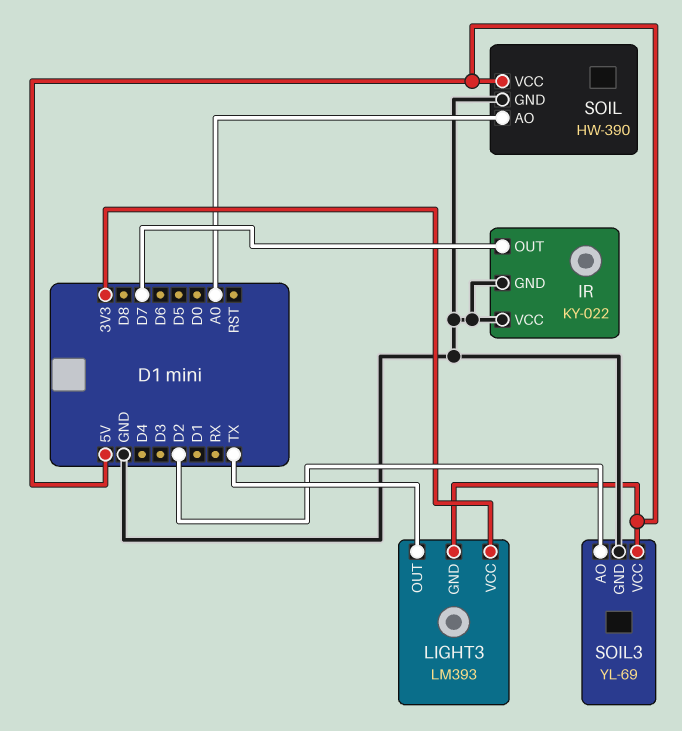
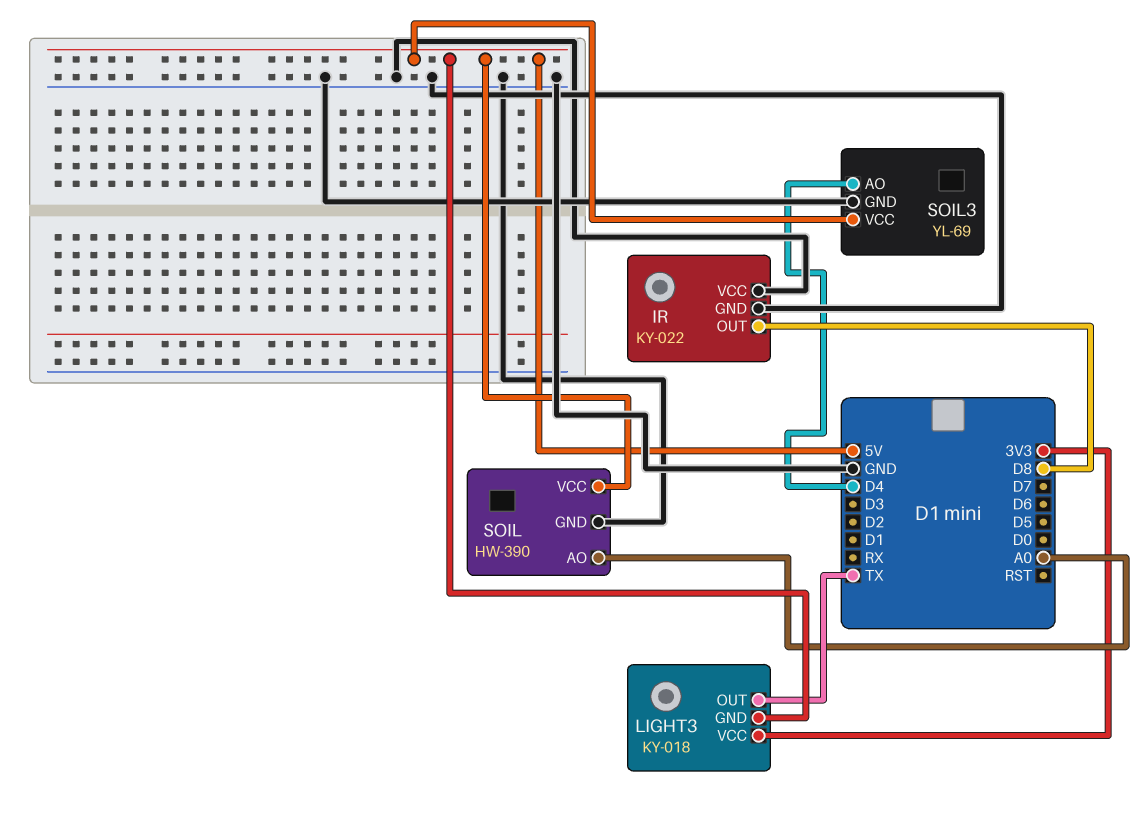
IR pin OUT: D7 -> D8
LIGHT3: LM393 -> KY-018
SOIL3 pin AO: D2 -> D4

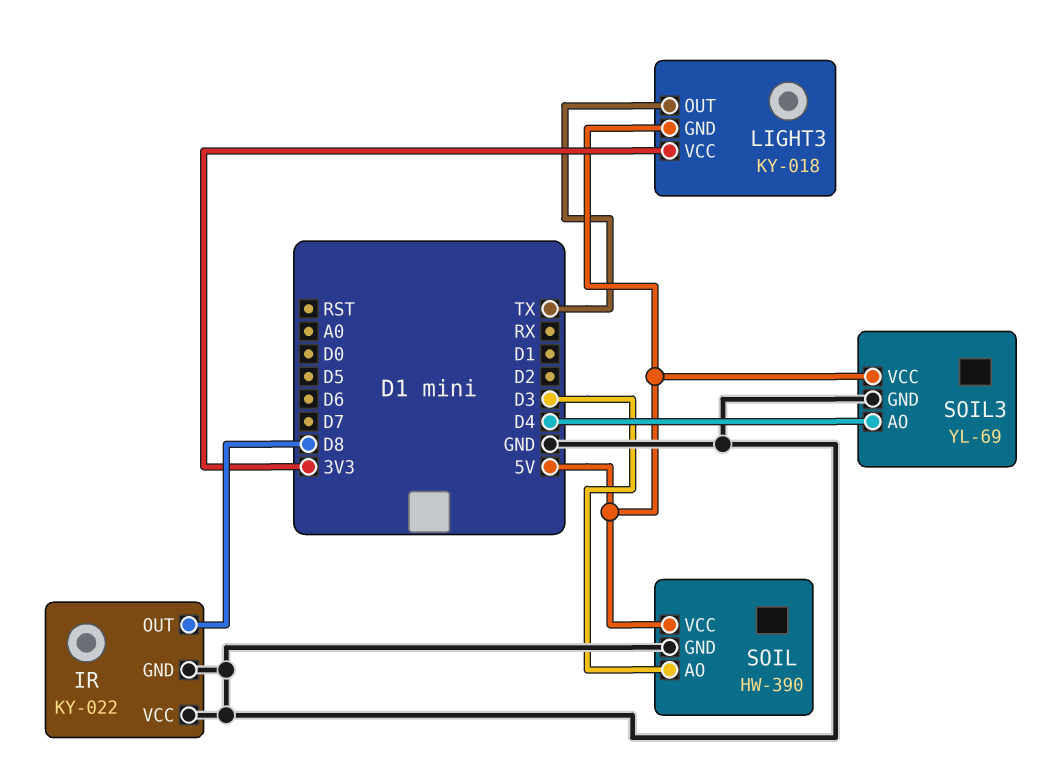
SOIL pin AO: A0 -> D3

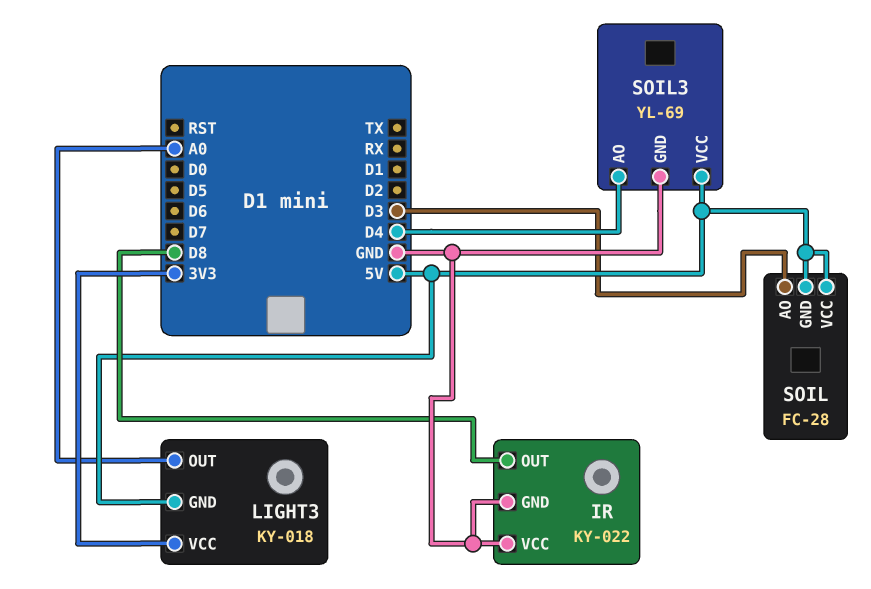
LIGHT3 pin OUT: TX -> A0
SOIL: HW-390 -> FC-28
SOIL pin GND: GND -> 5V

